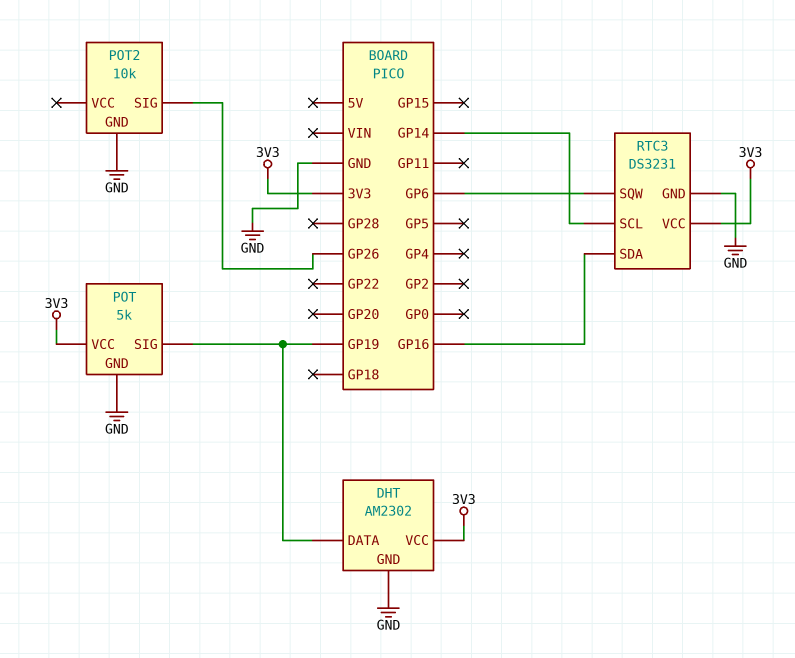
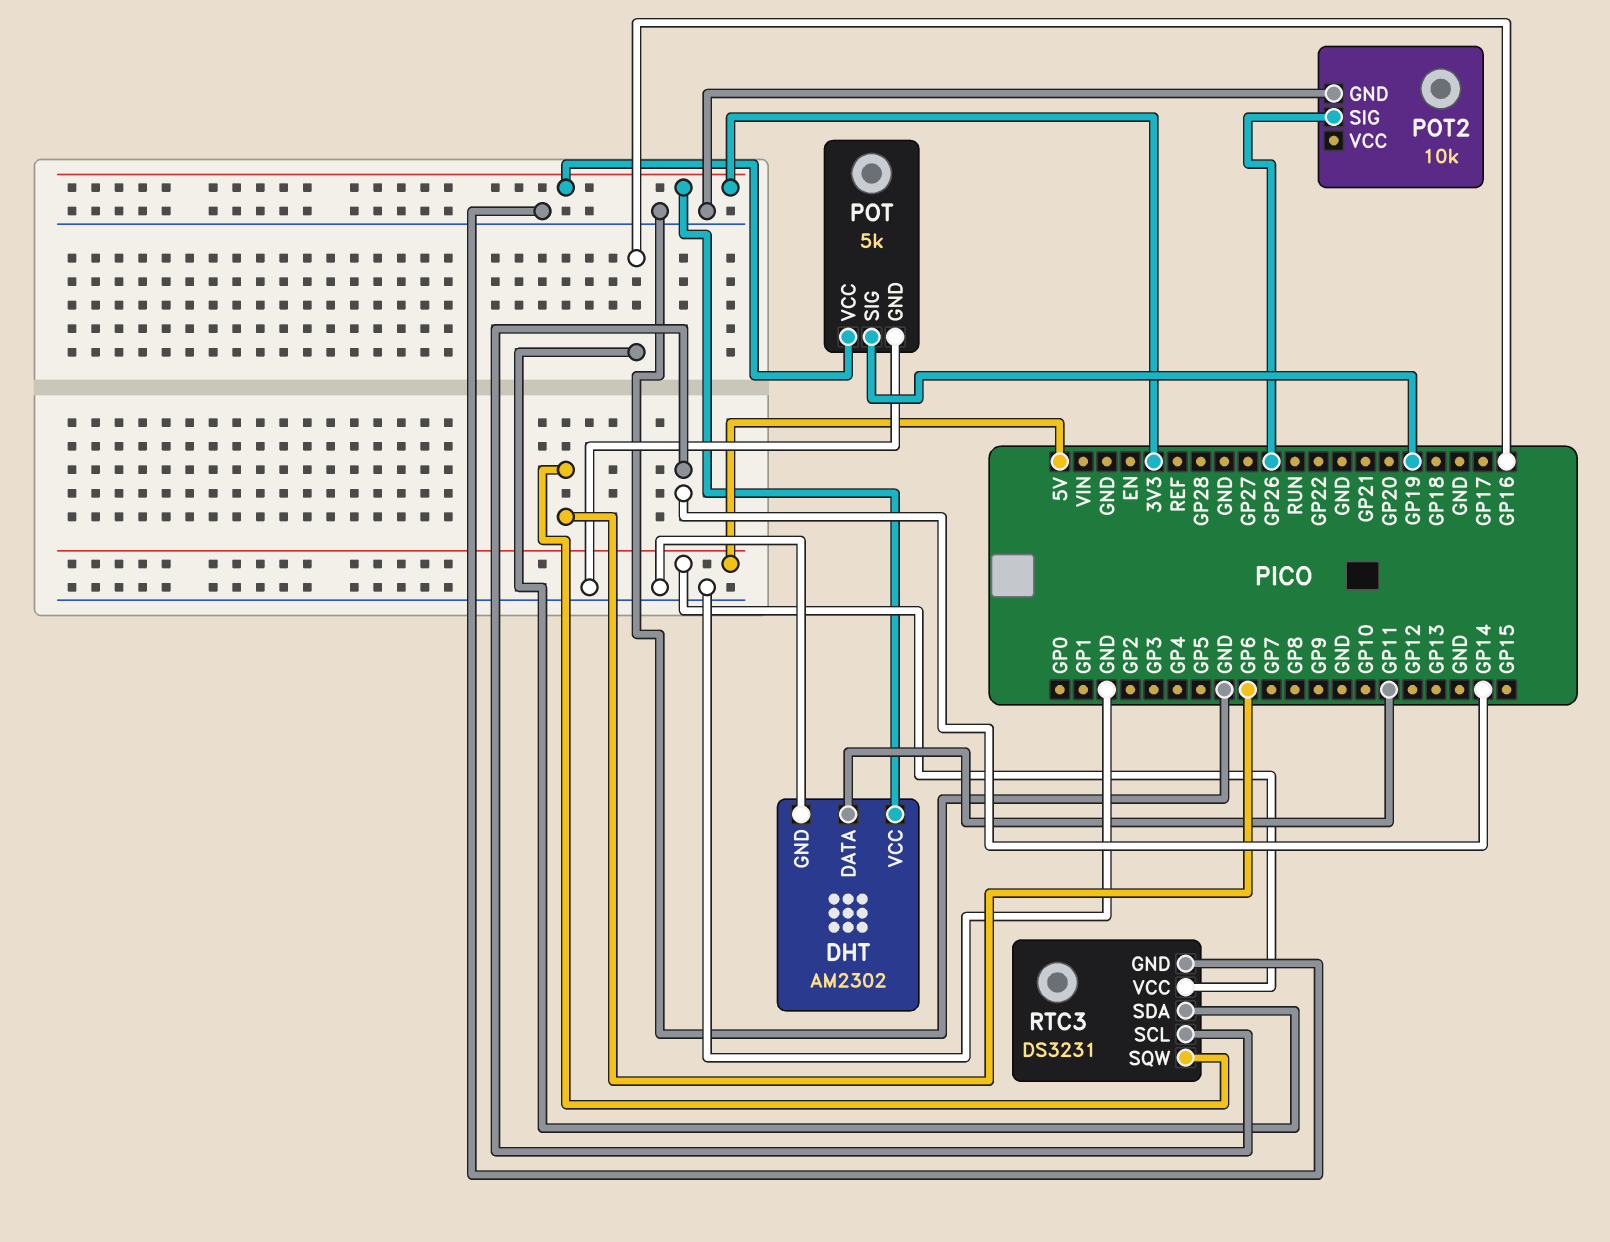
DHT pin DATA: GP19 -> GP11
RTC3 pin VCC: 3V3 -> 5V

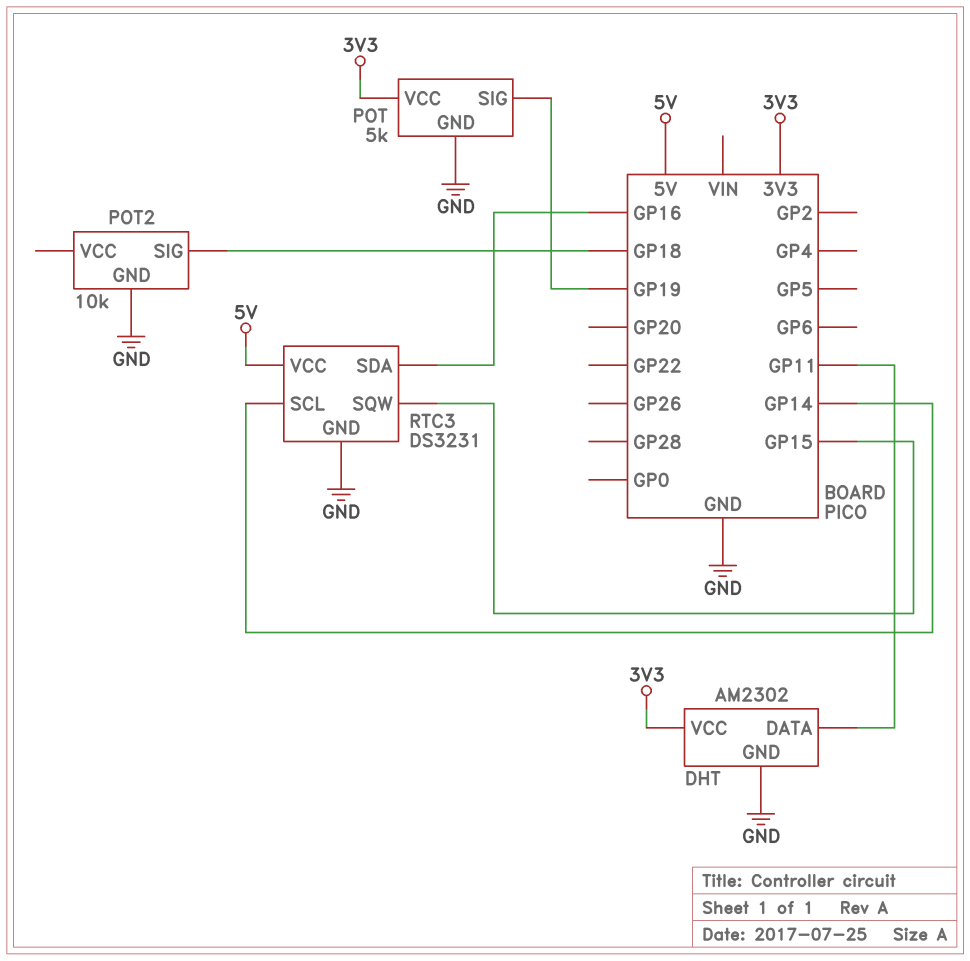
POT2 pin SIG: GP26 -> GP18
RTC3 pin SQW: GP6 -> GP15

